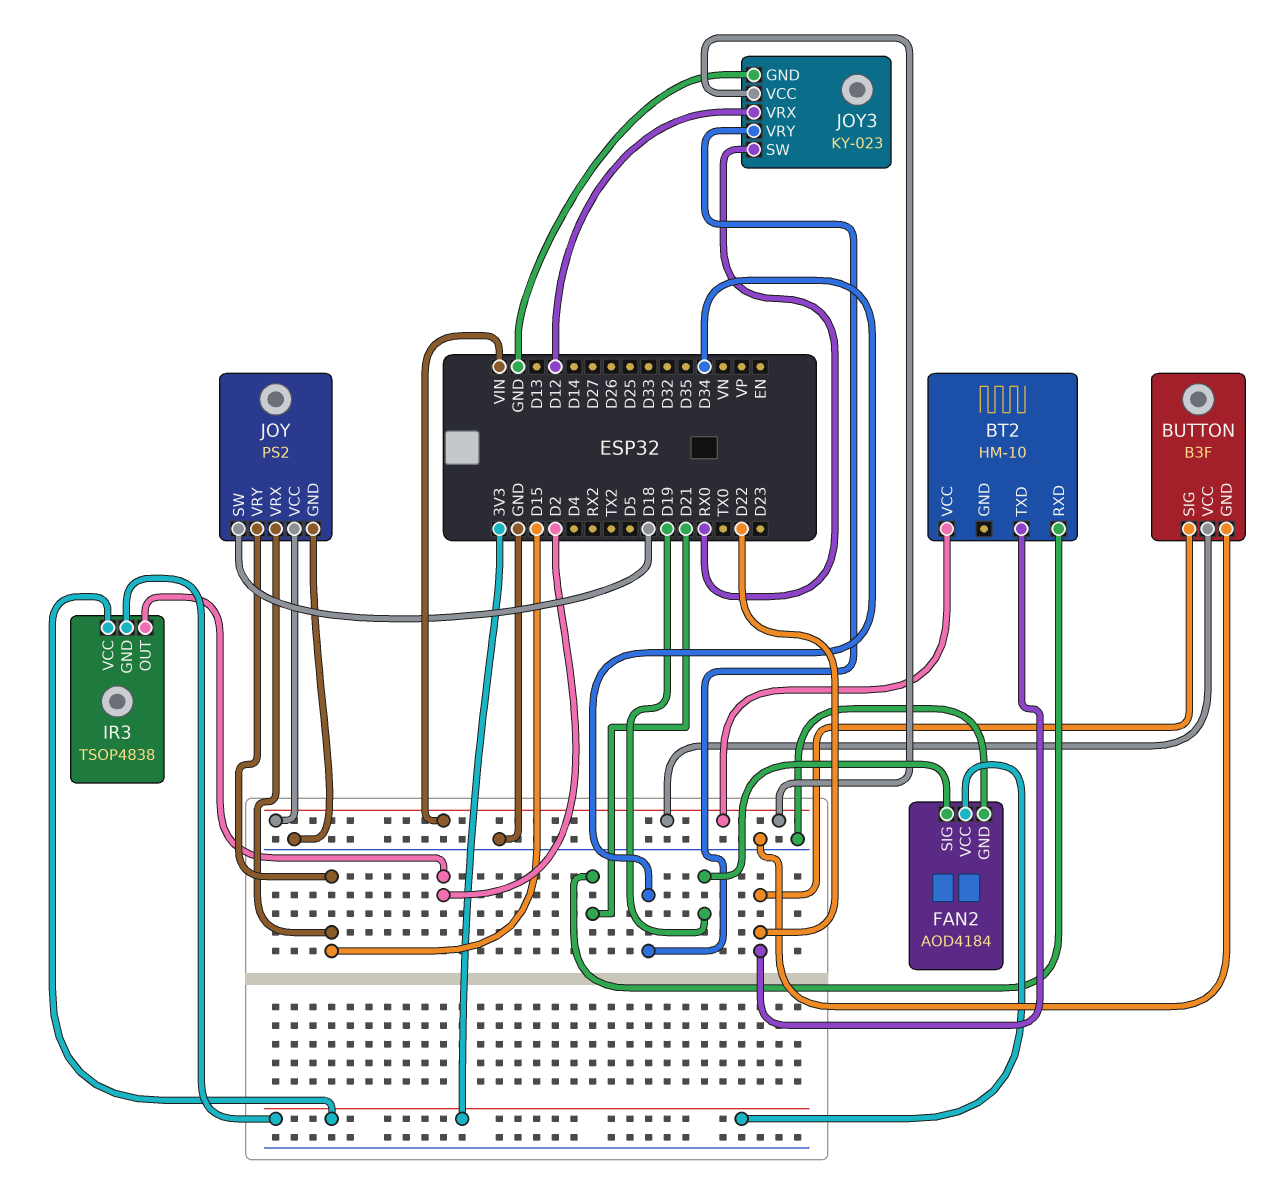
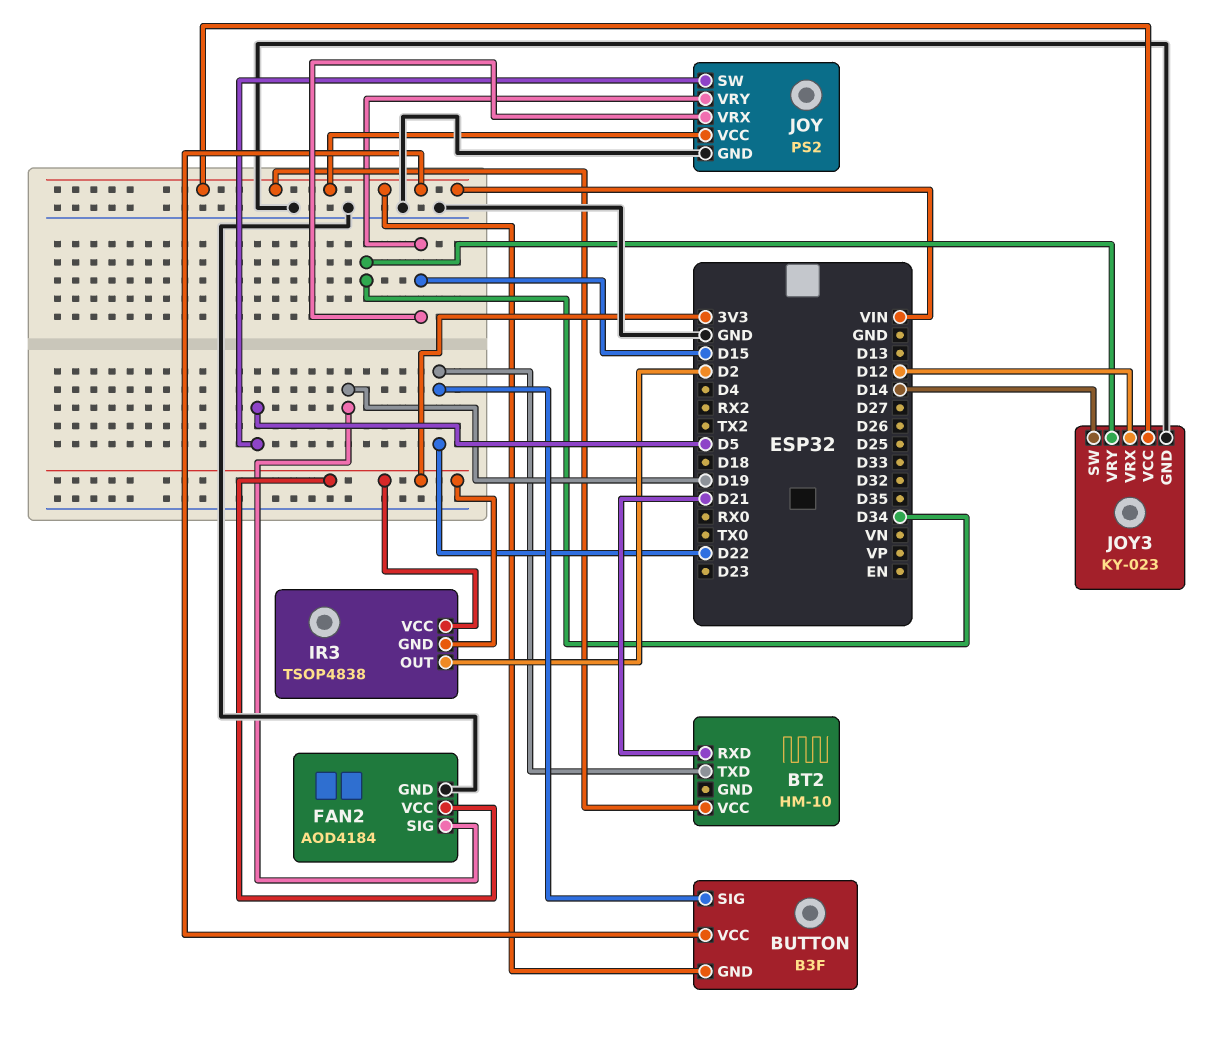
BUTTON pin GND: GND -> VIN
JOY pin SW: D18 -> D5
JOY3 pin SW: RX0 -> D14

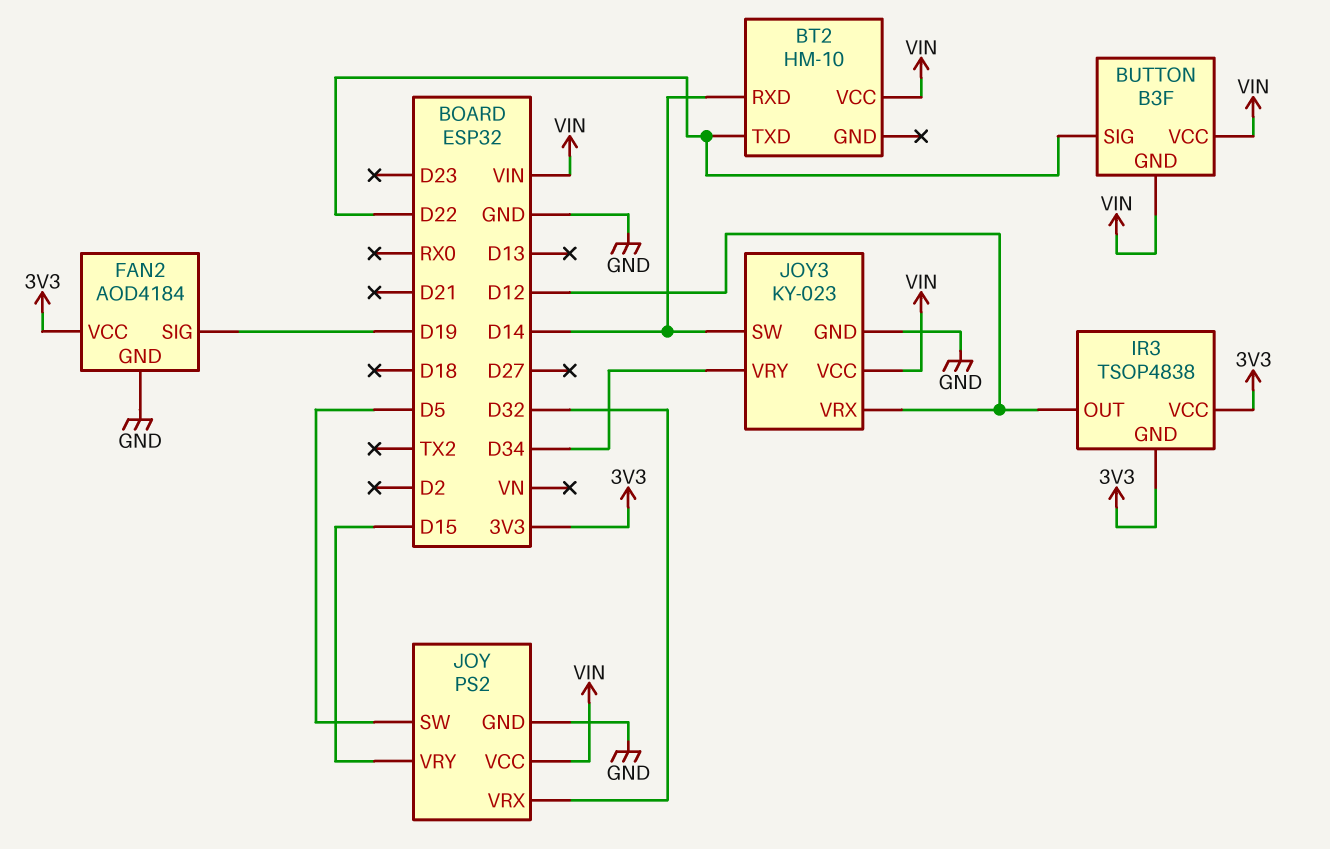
BT2 pin RXD: D21 -> D14
IR3 pin OUT: D2 -> D12
JOY pin VRX: D15 -> D32

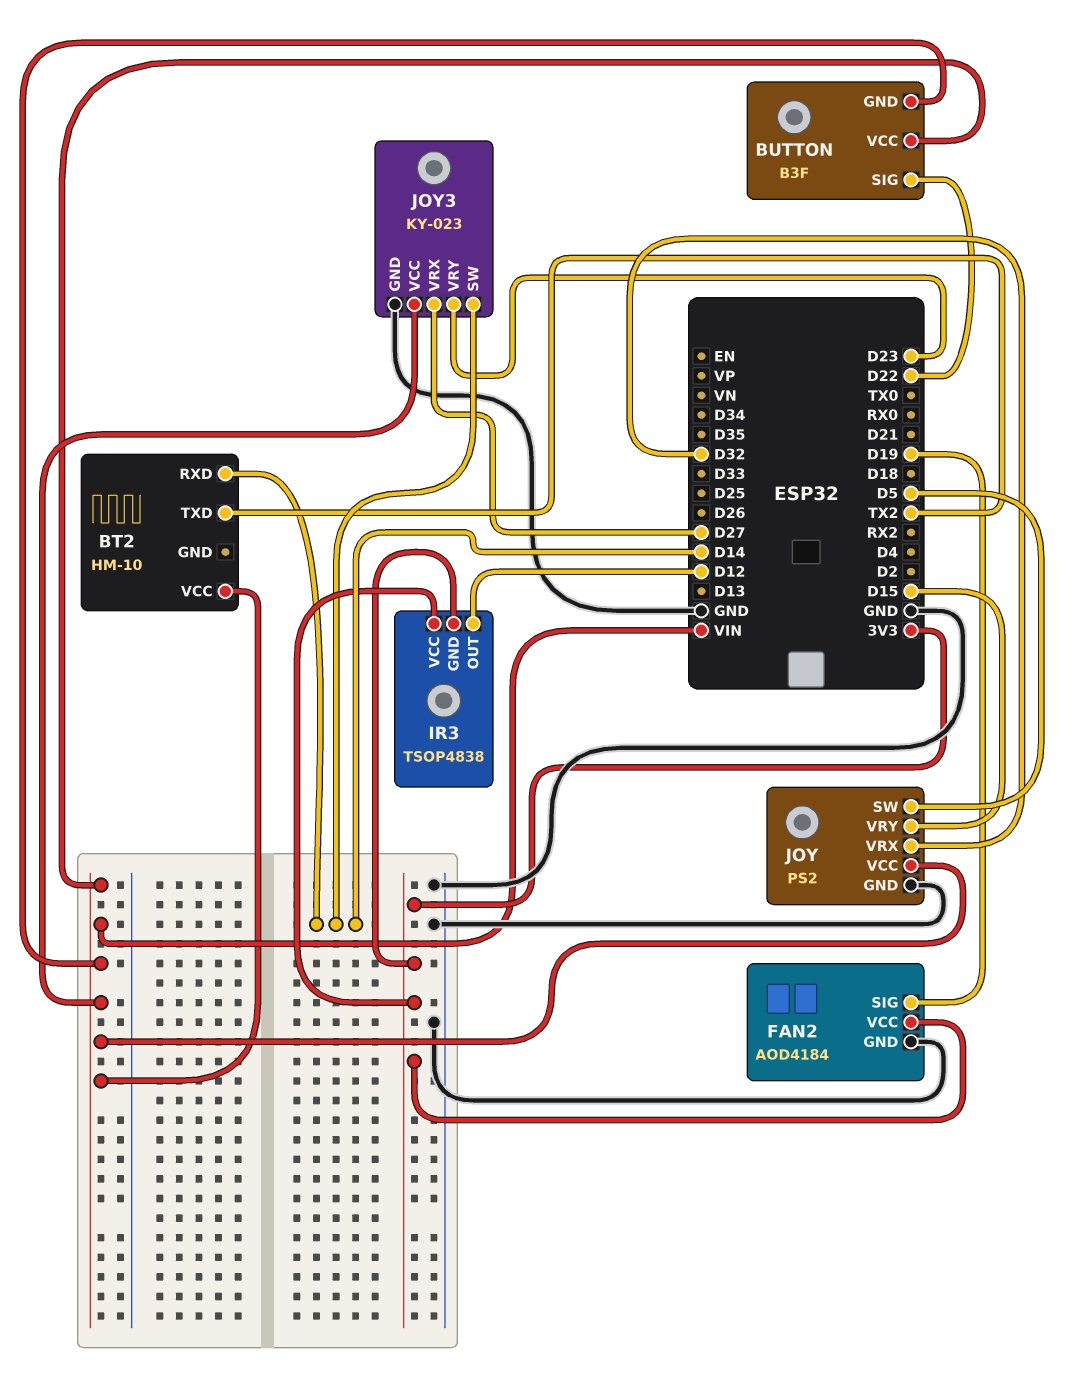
BT2 pin TXD: D22 -> TX2
JOY3 pin VRX: D12 -> D27
JOY3 pin VRY: D34 -> D23

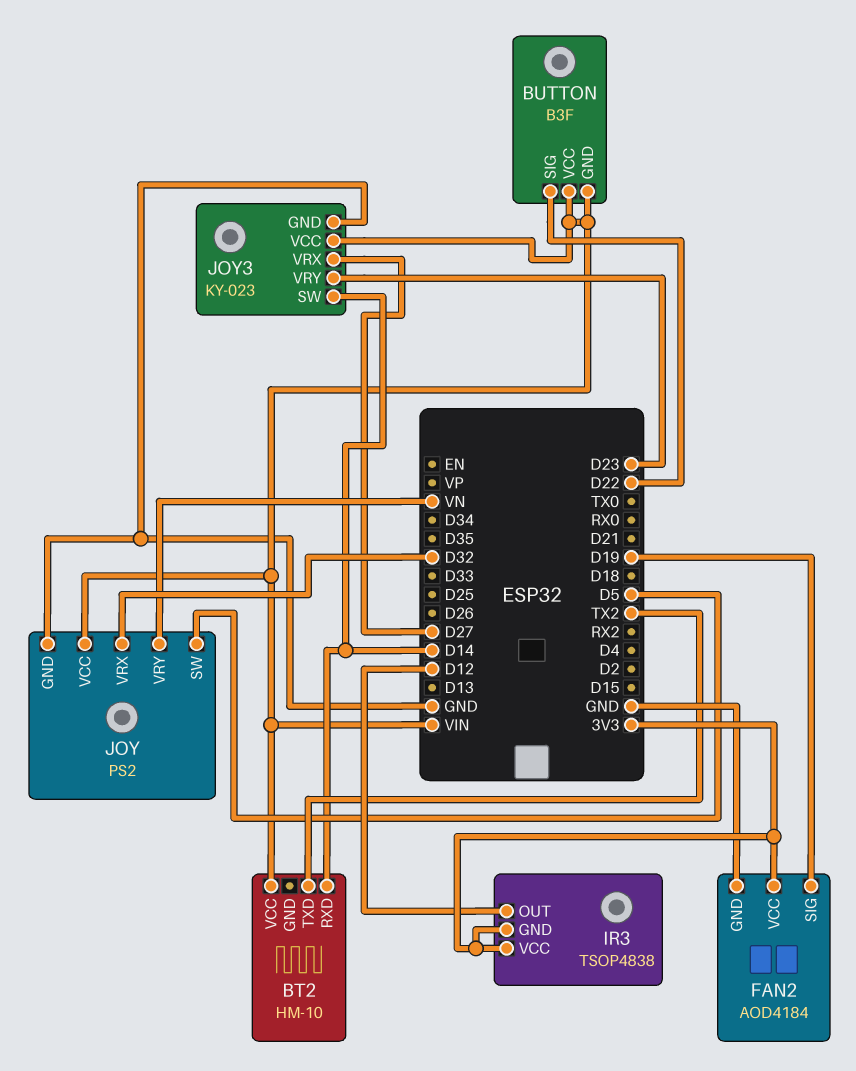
JOY pin VRY: D15 -> VN

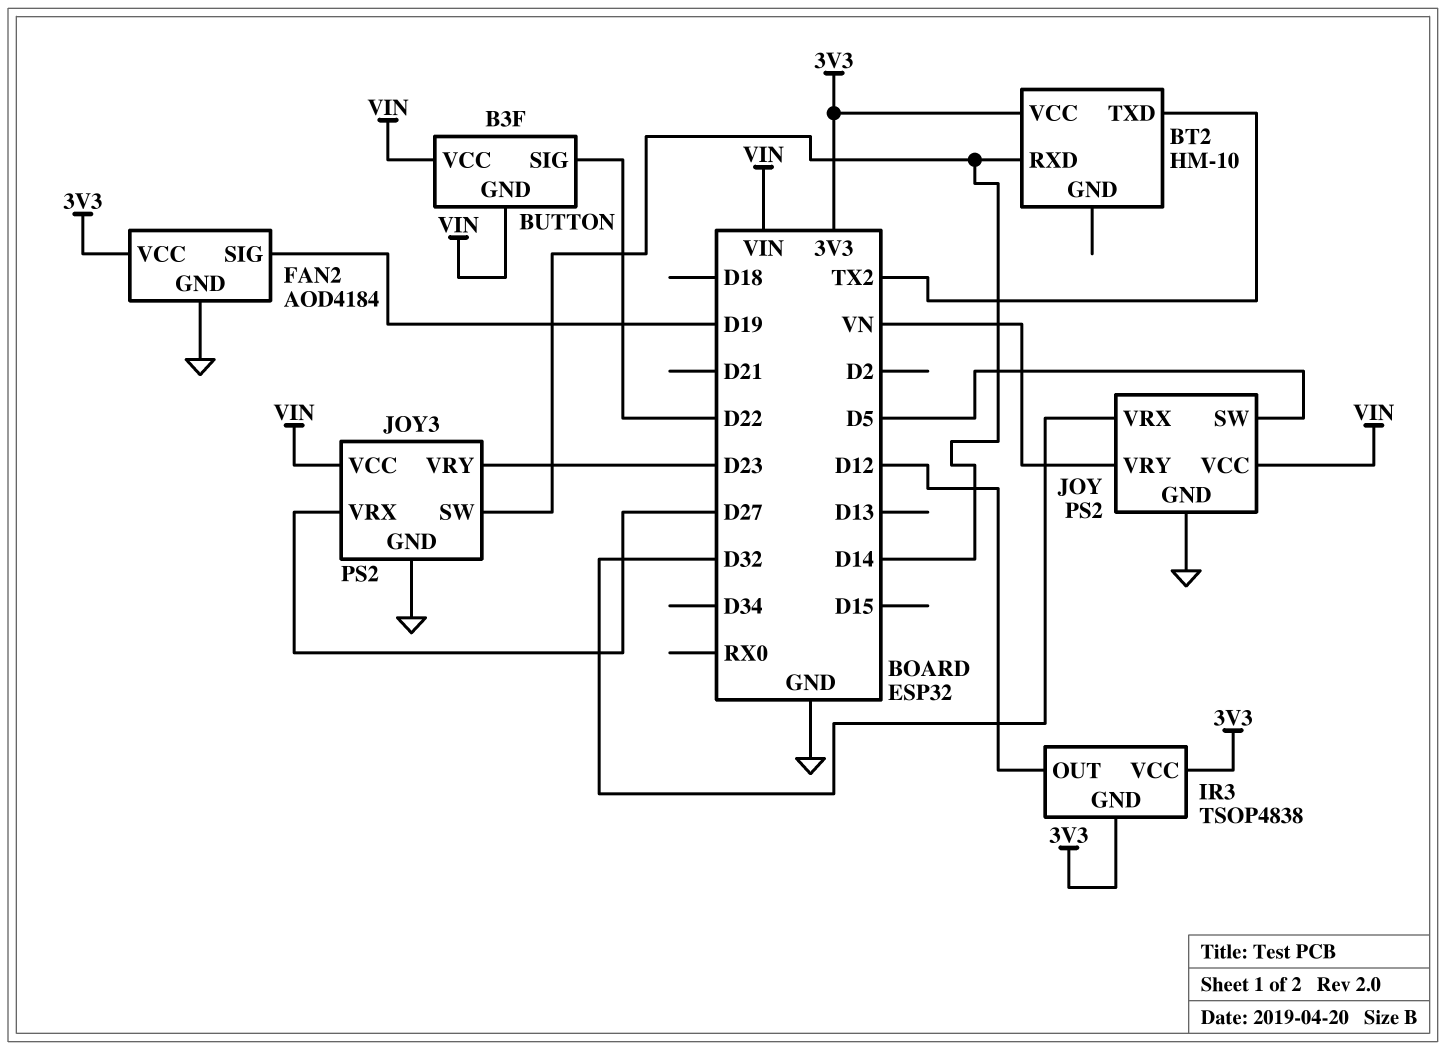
BT2 pin VCC: VIN -> 3V3
JOY3: KY-023 -> PS2

